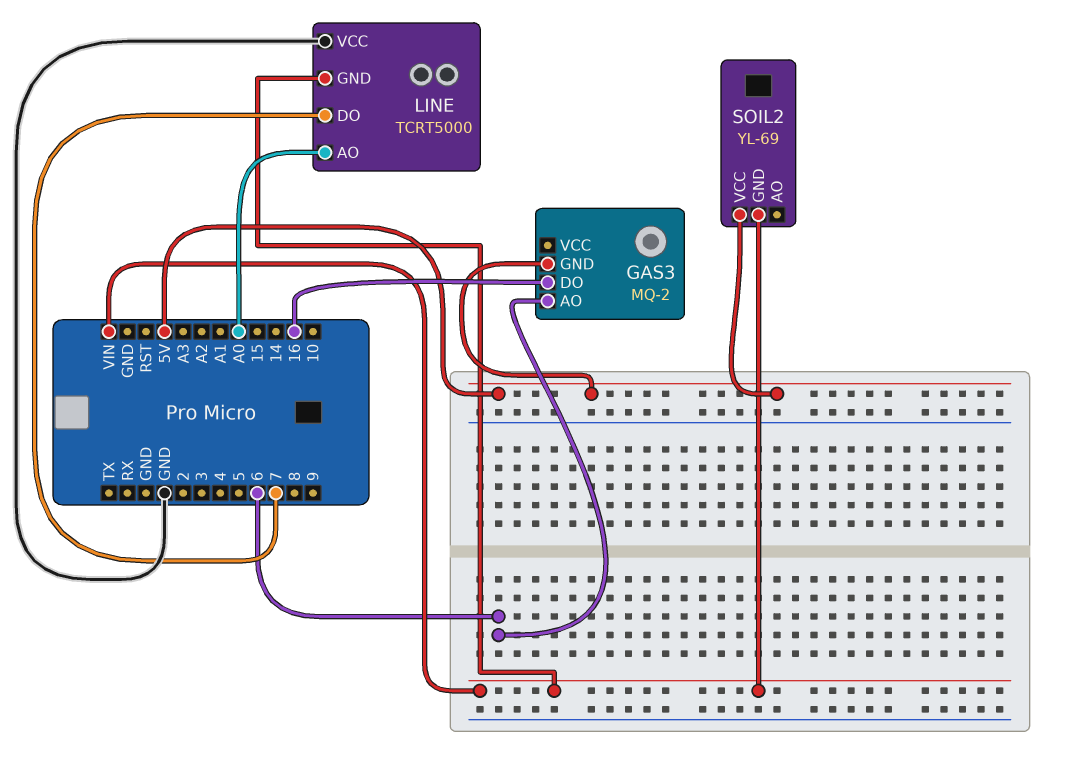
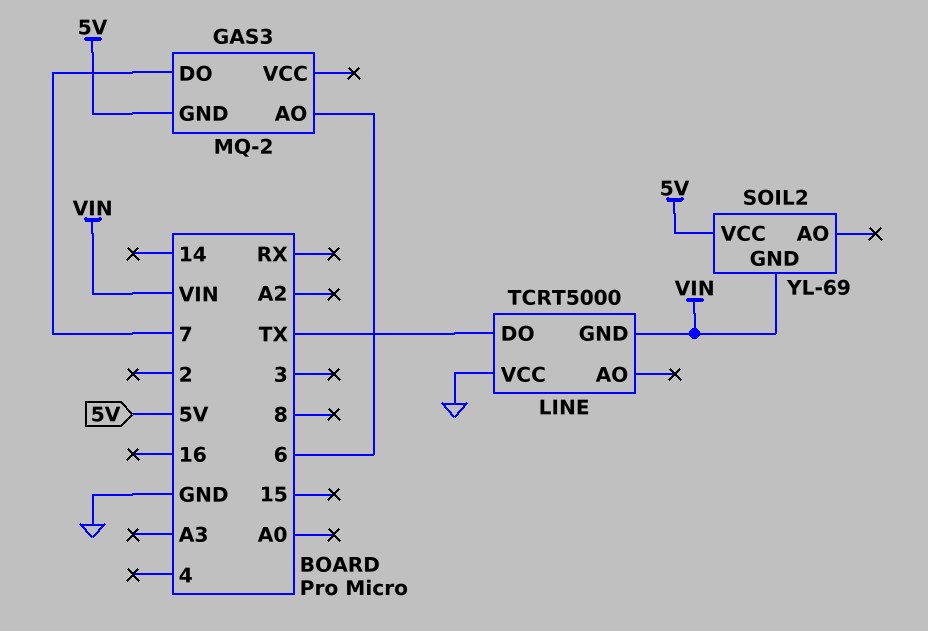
GAS3 pin DO: 16 -> 7
LINE pin AO: A0 -> none
LINE pin DO: 7 -> TX

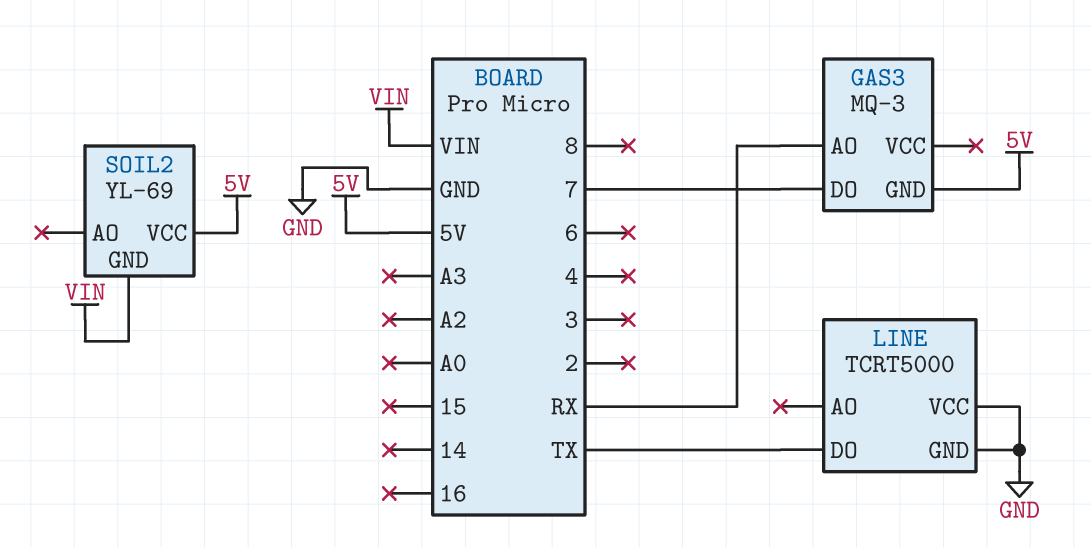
GAS3: MQ-2 -> MQ-3
GAS3 pin AO: 6 -> RX
LINE pin GND: VIN -> GND

